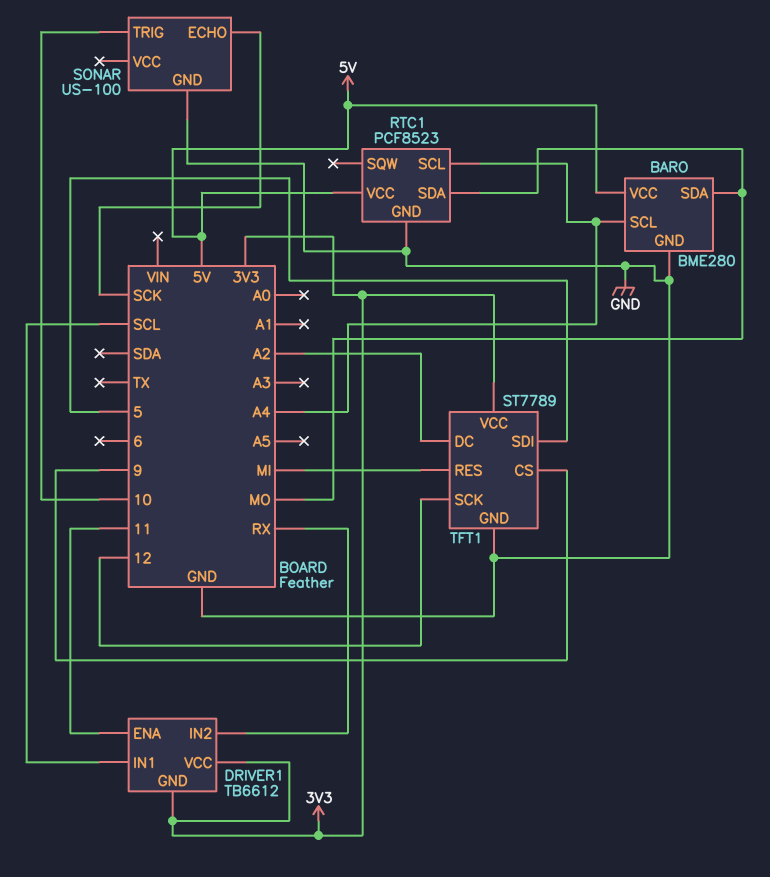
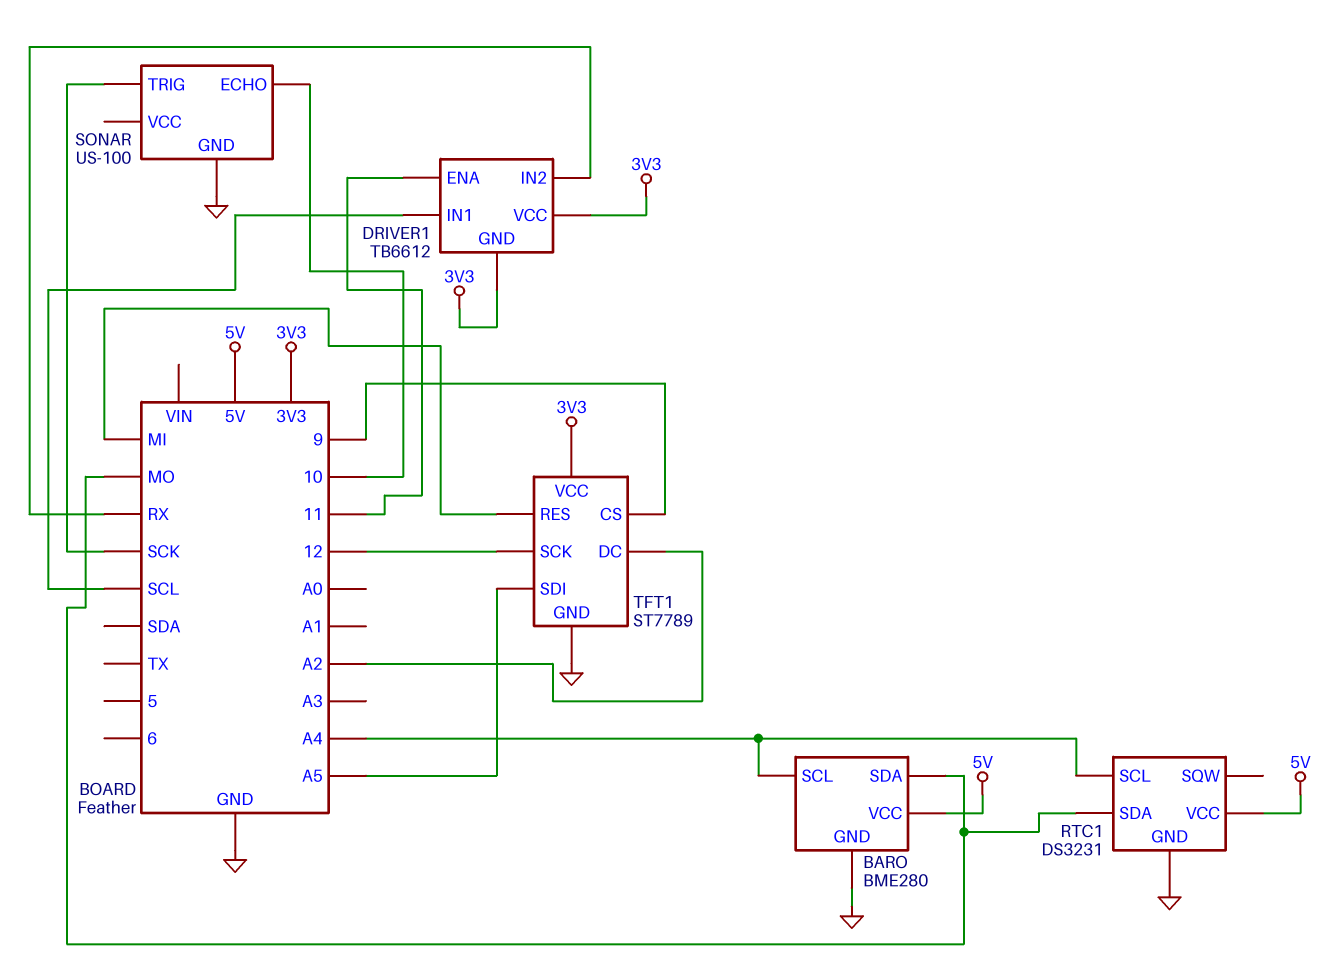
RTC1: PCF8523 -> DS3231
SONAR pin ECHO: SCK -> 10
SONAR pin TRIG: 10 -> SCK
TFT1 pin SDI: 5 -> A5

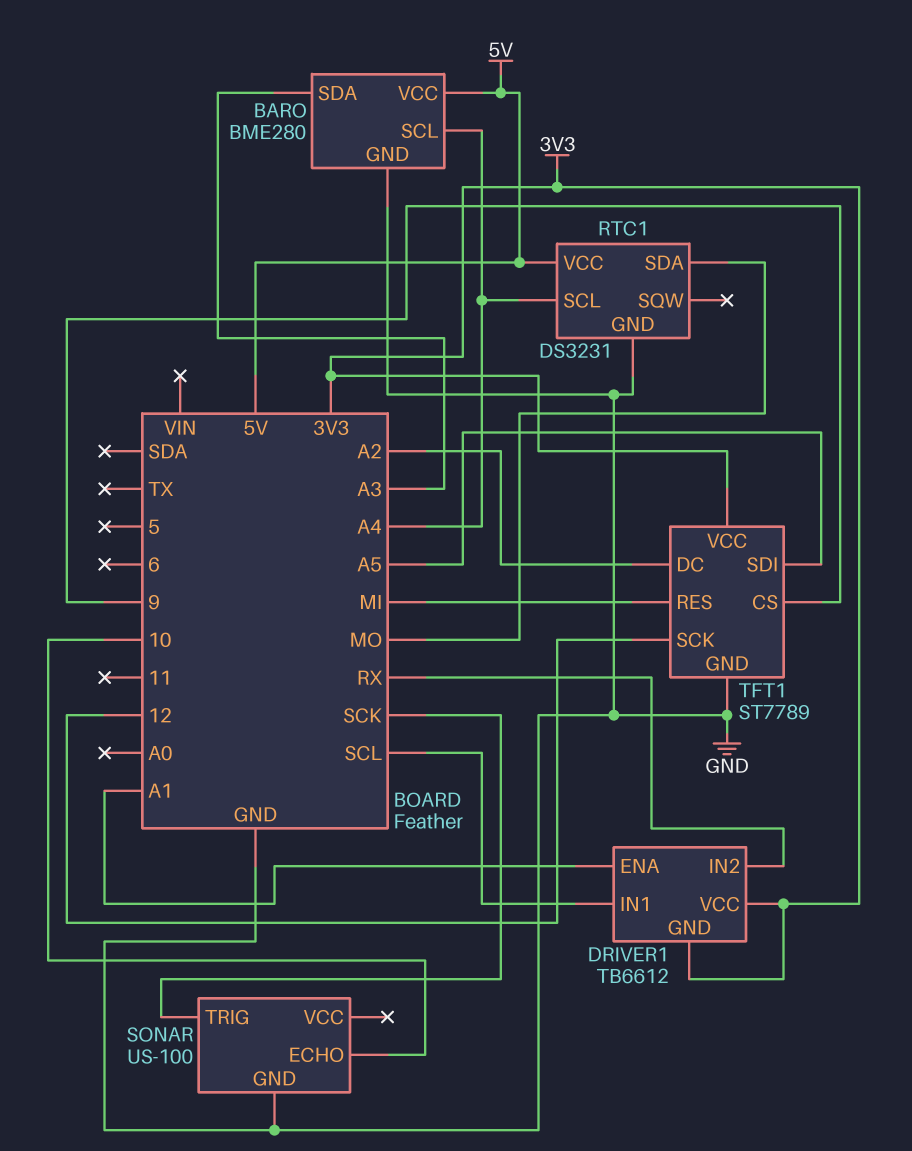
BARO pin SDA: MO -> A3
DRIVER1 pin ENA: 11 -> A1

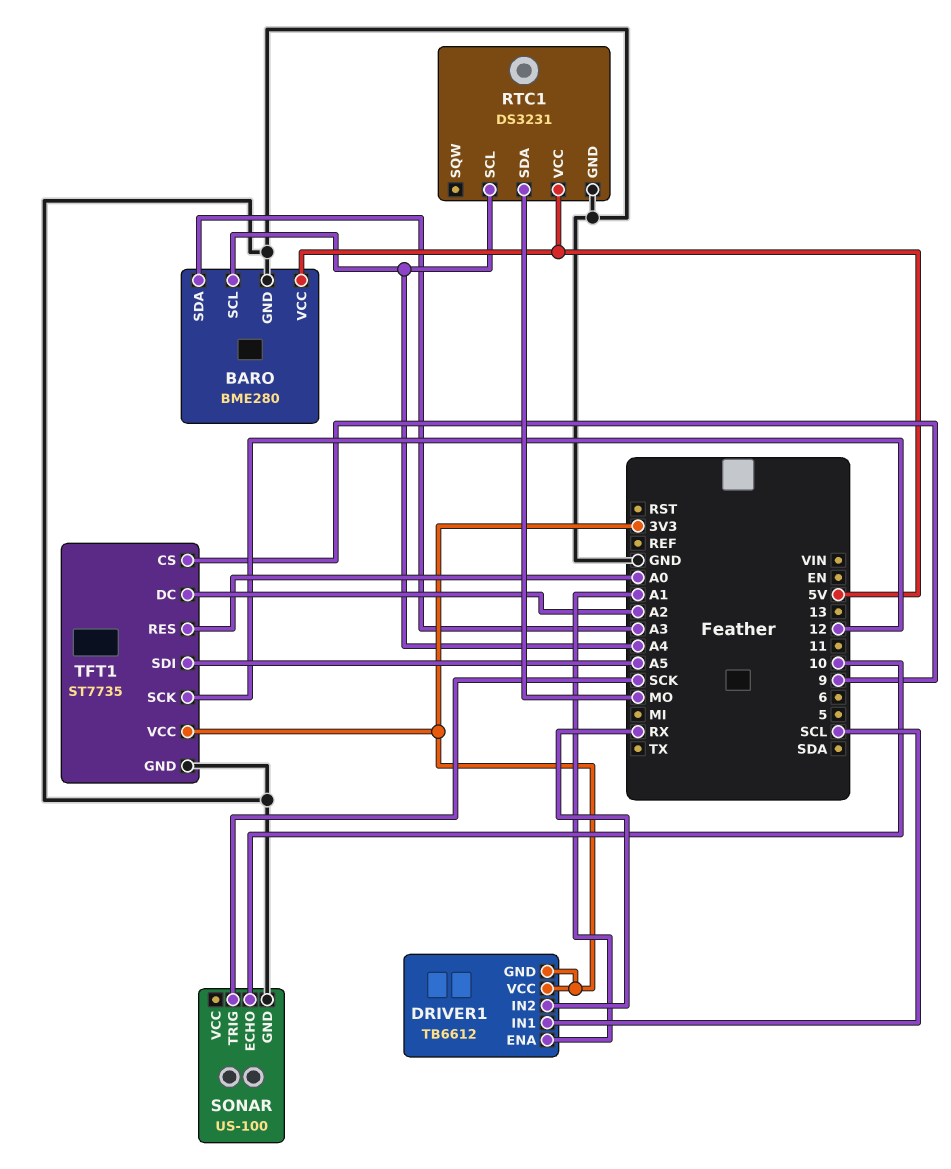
TFT1: ST7789 -> ST7735
TFT1 pin RES: MI -> A0

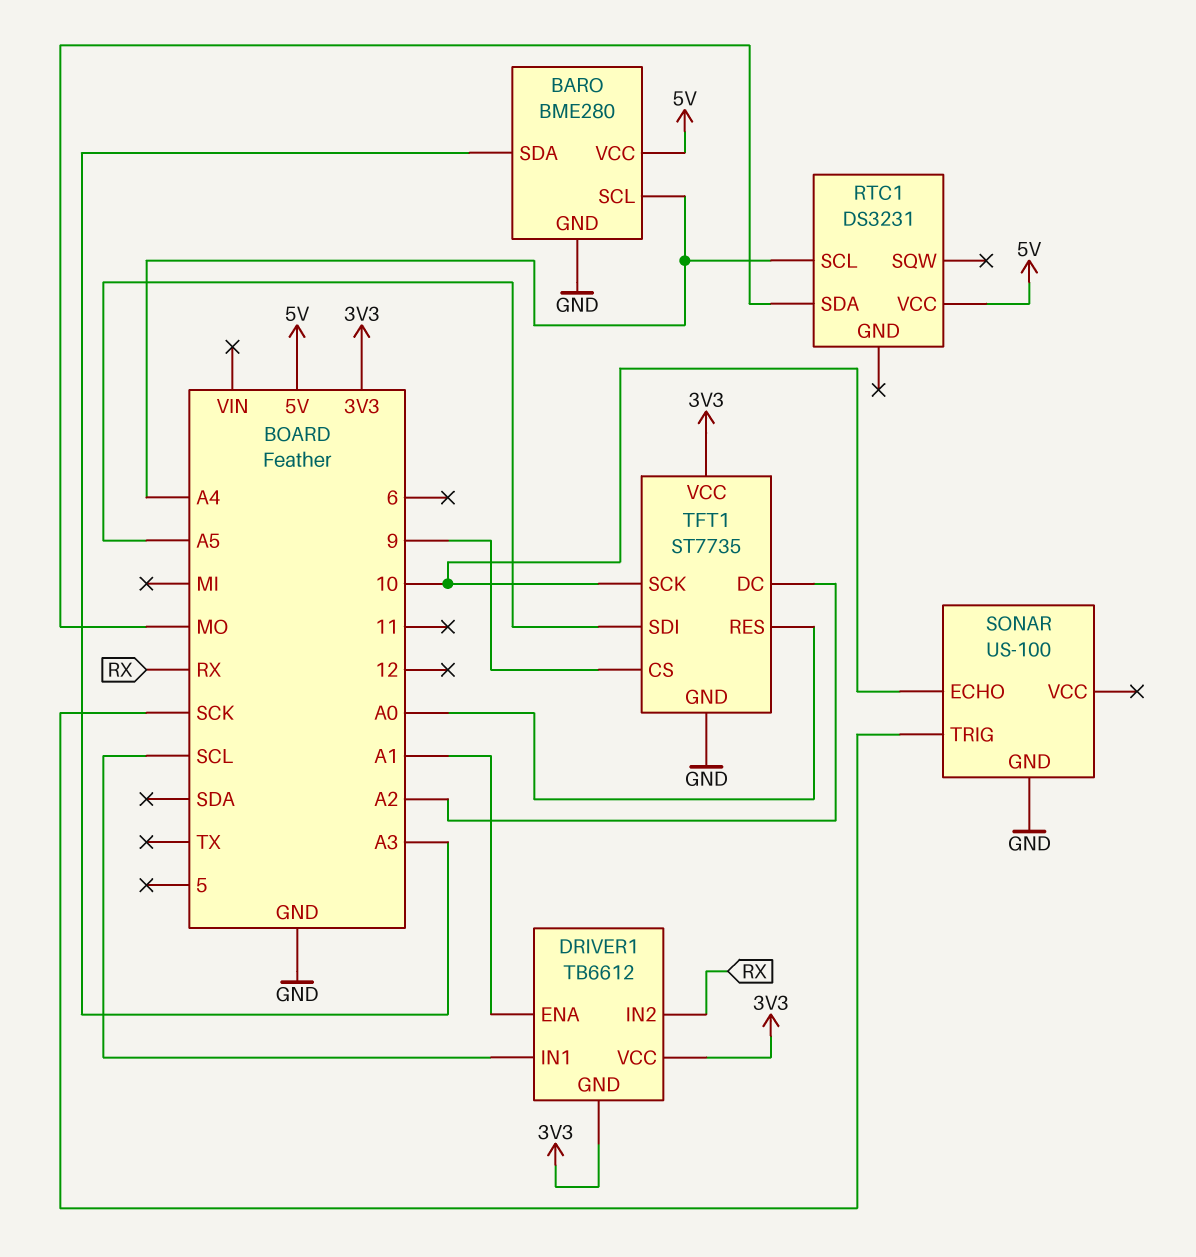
RTC1 pin GND: GND -> none
TFT1 pin SCK: 12 -> 10

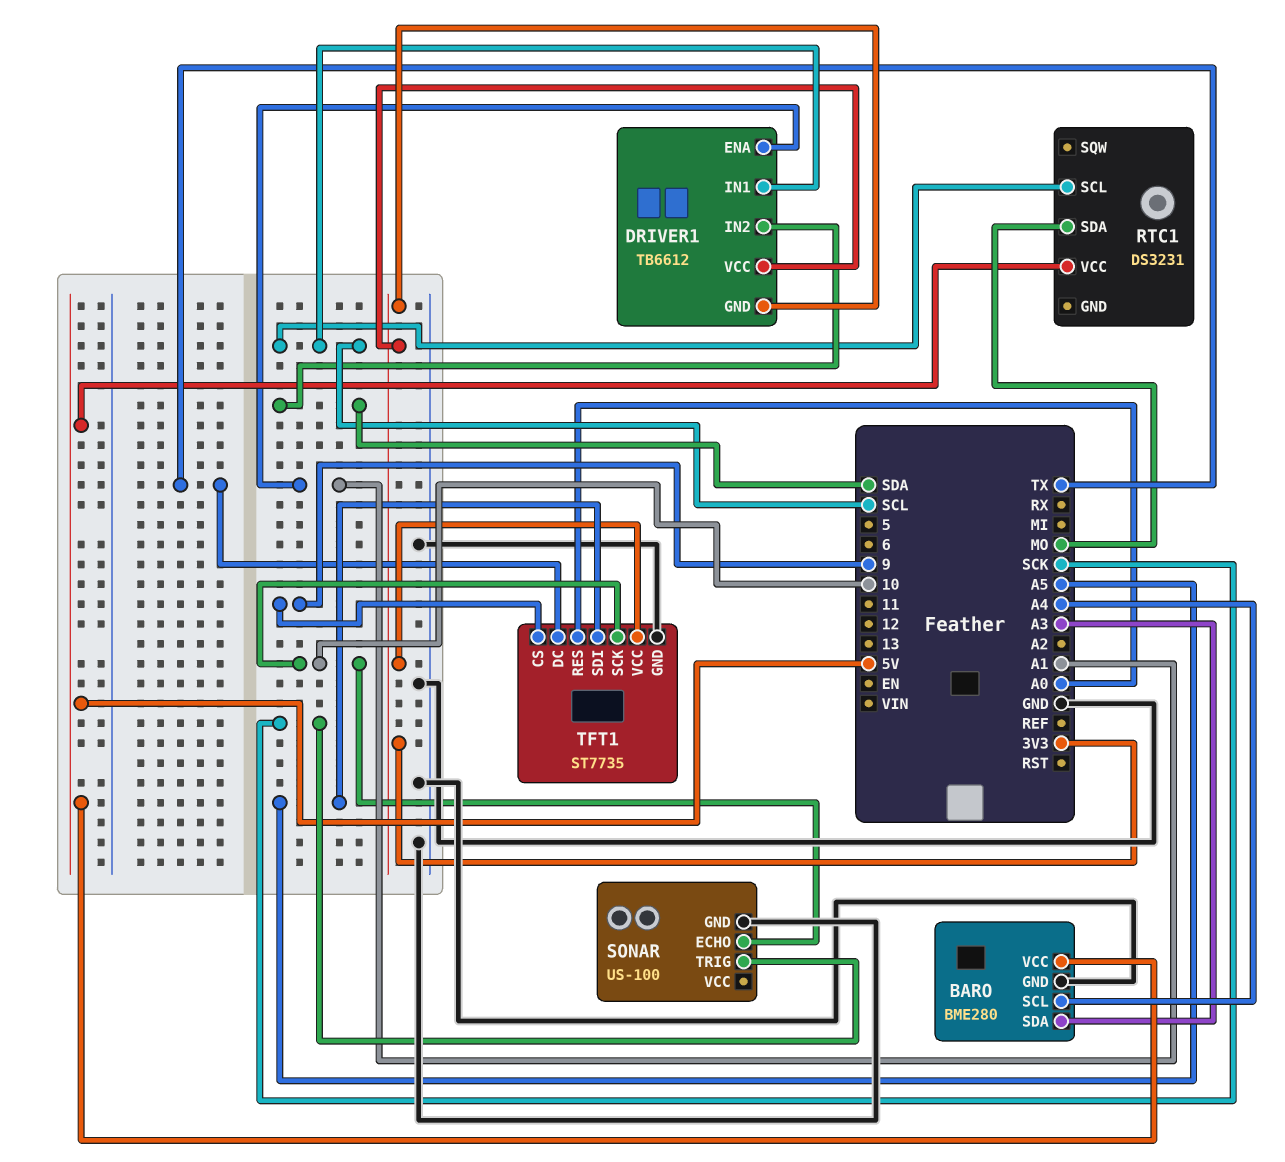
DRIVER1 pin IN2: RX -> SDA
RTC1 pin SCL: A4 -> SCL
TFT1 pin DC: A2 -> TX

